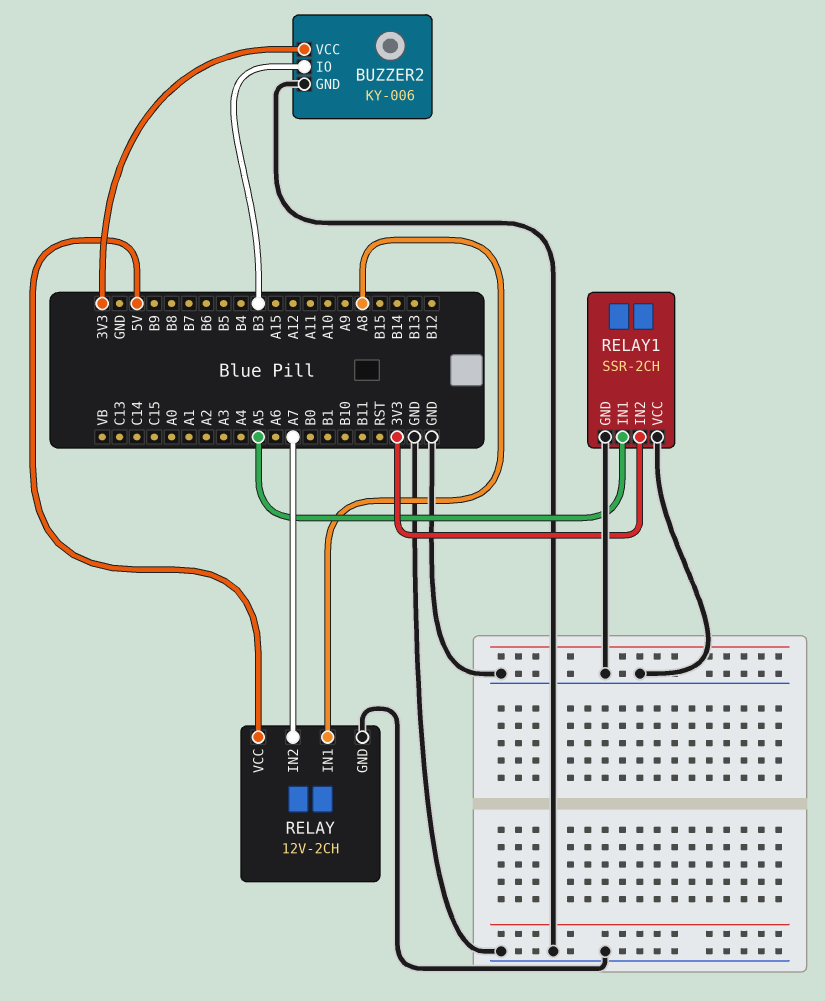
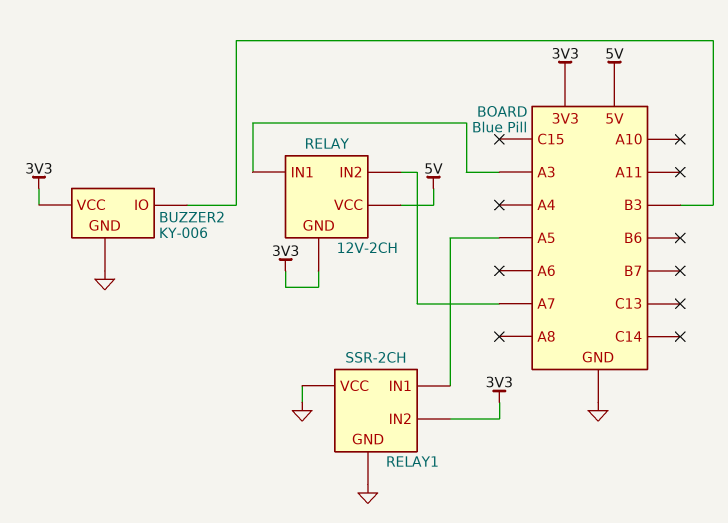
RELAY pin GND: GND -> 3V3
RELAY pin IN1: A8 -> A3

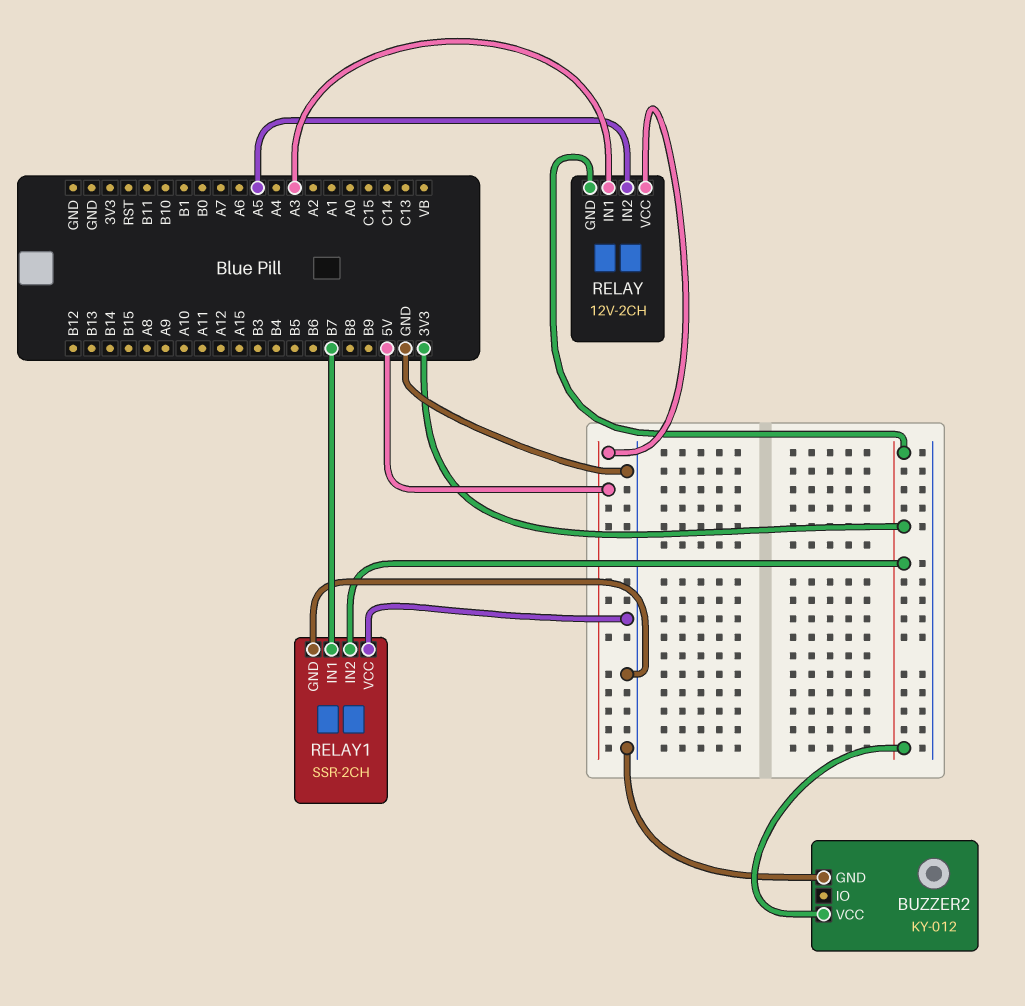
BUZZER2: KY-006 -> KY-012
BUZZER2 pin IO: B3 -> none
RELAY pin IN2: A7 -> A5
RELAY1 pin IN1: A5 -> B7

